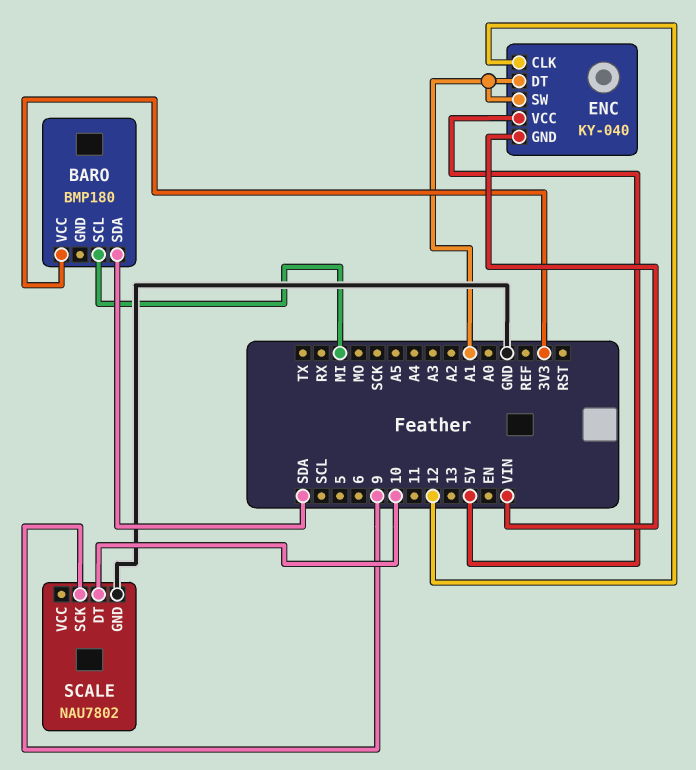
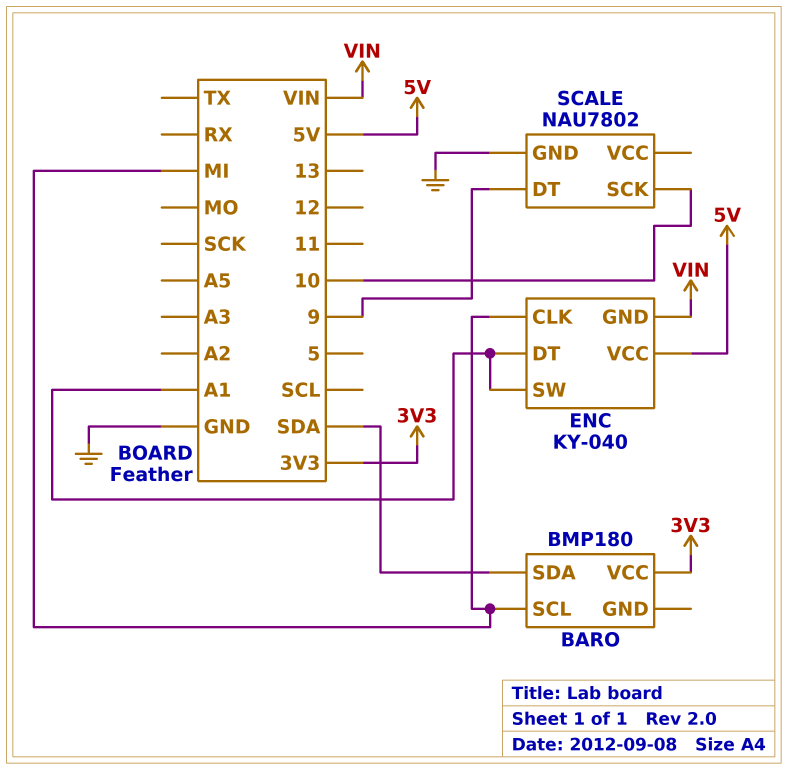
ENC pin CLK: 12 -> MI
SCALE pin DT: 10 -> 9
SCALE pin SCK: 9 -> 10

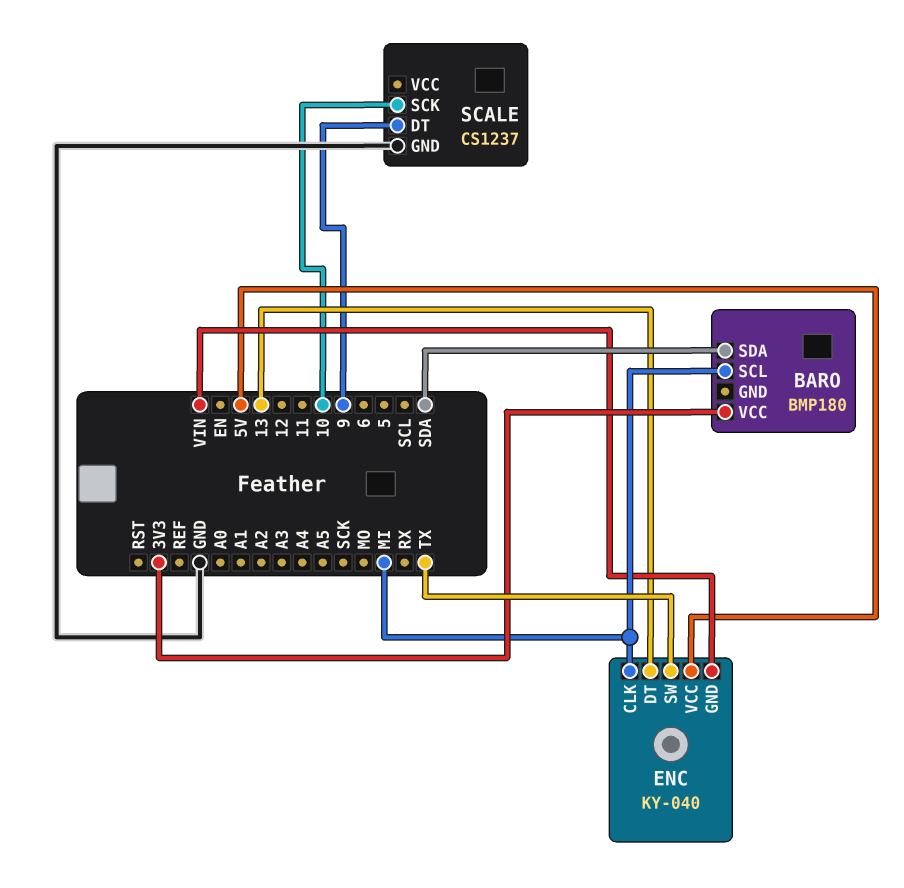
ENC pin DT: A1 -> 13
ENC pin SW: A1 -> TX
SCALE: NAU7802 -> CS1237

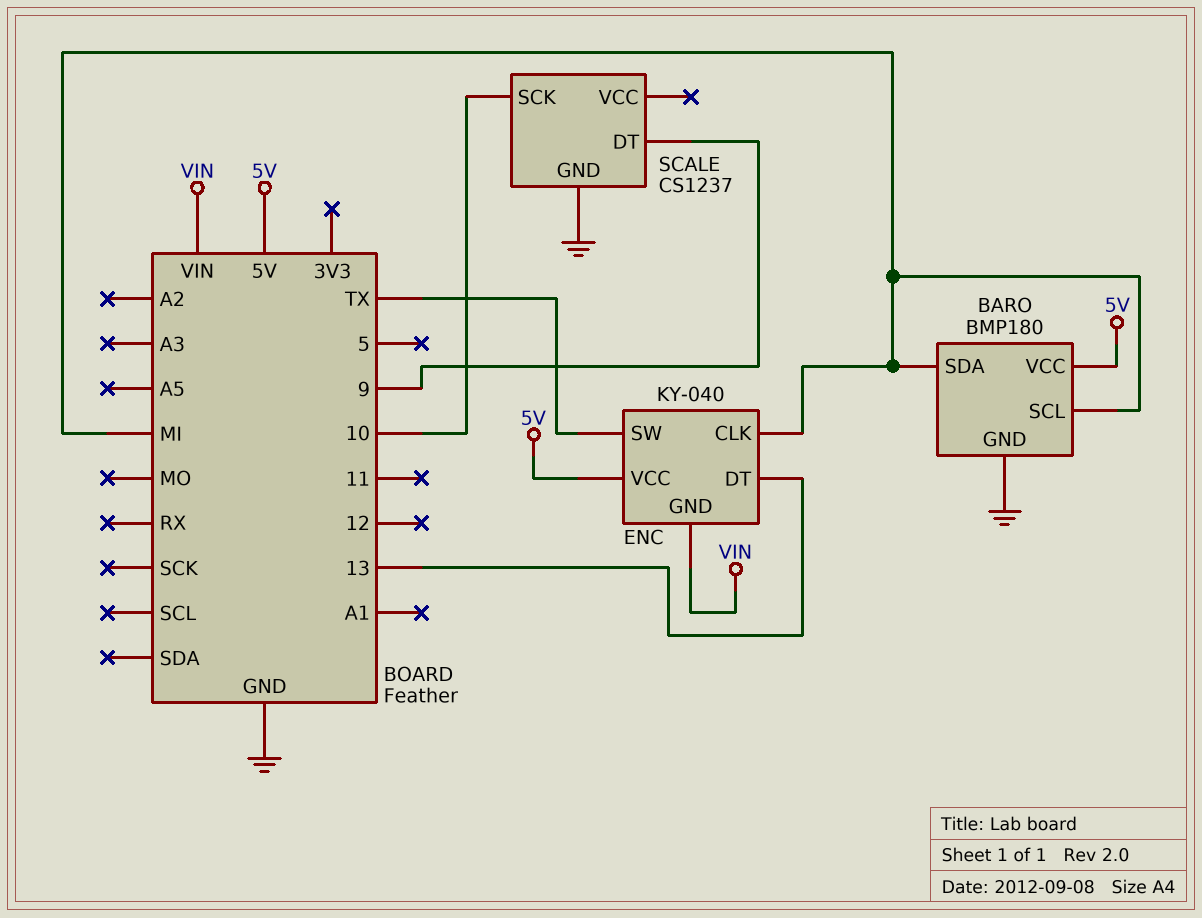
BARO pin GND: none -> GND
BARO pin SDA: SDA -> MI
BARO pin VCC: 3V3 -> 5V

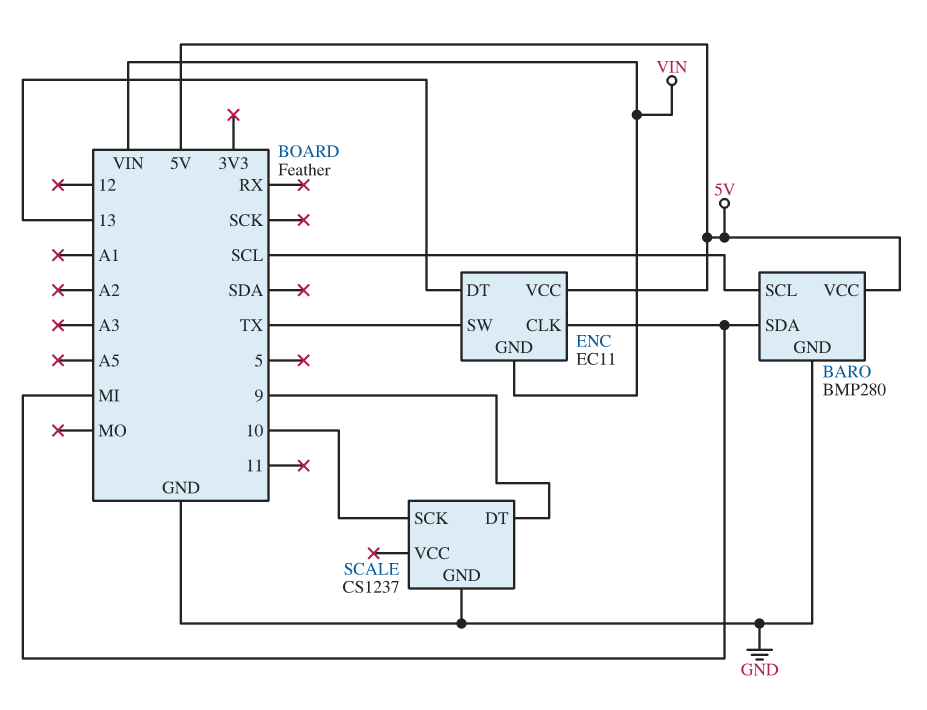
BARO: BMP180 -> BMP280
BARO pin SCL: MI -> SCL
ENC: KY-040 -> EC11

